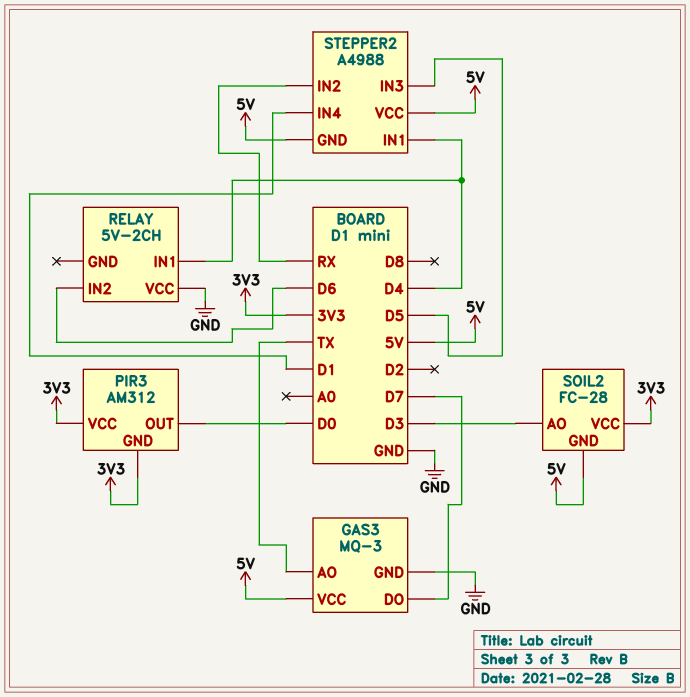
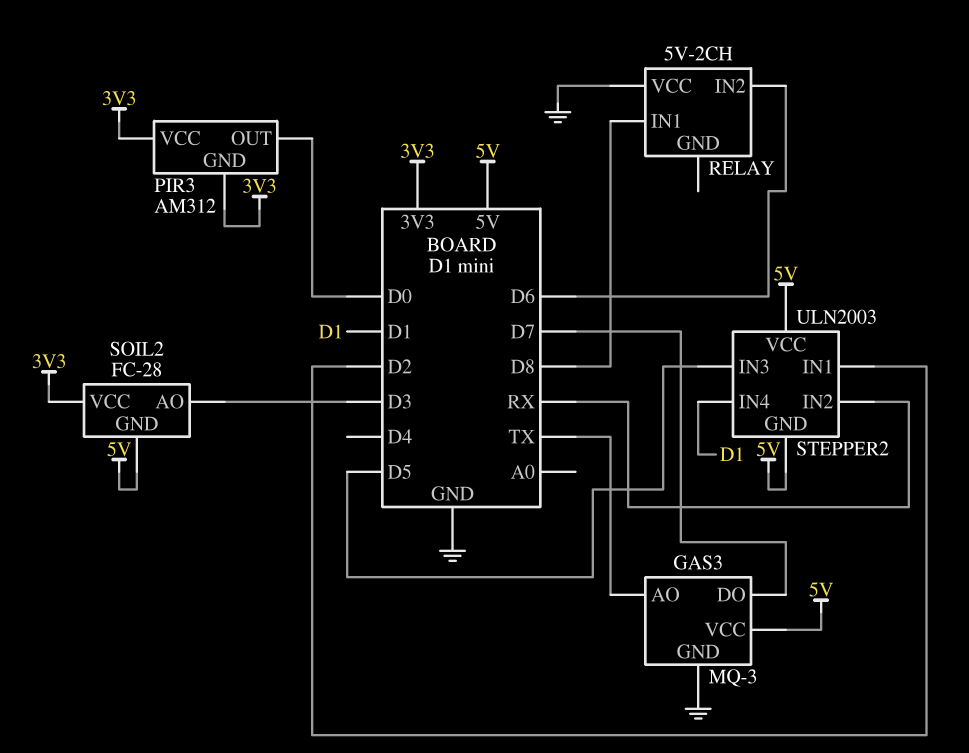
RELAY pin IN1: D4 -> D8
STEPPER2: A4988 -> ULN2003
STEPPER2 pin IN1: D4 -> D2

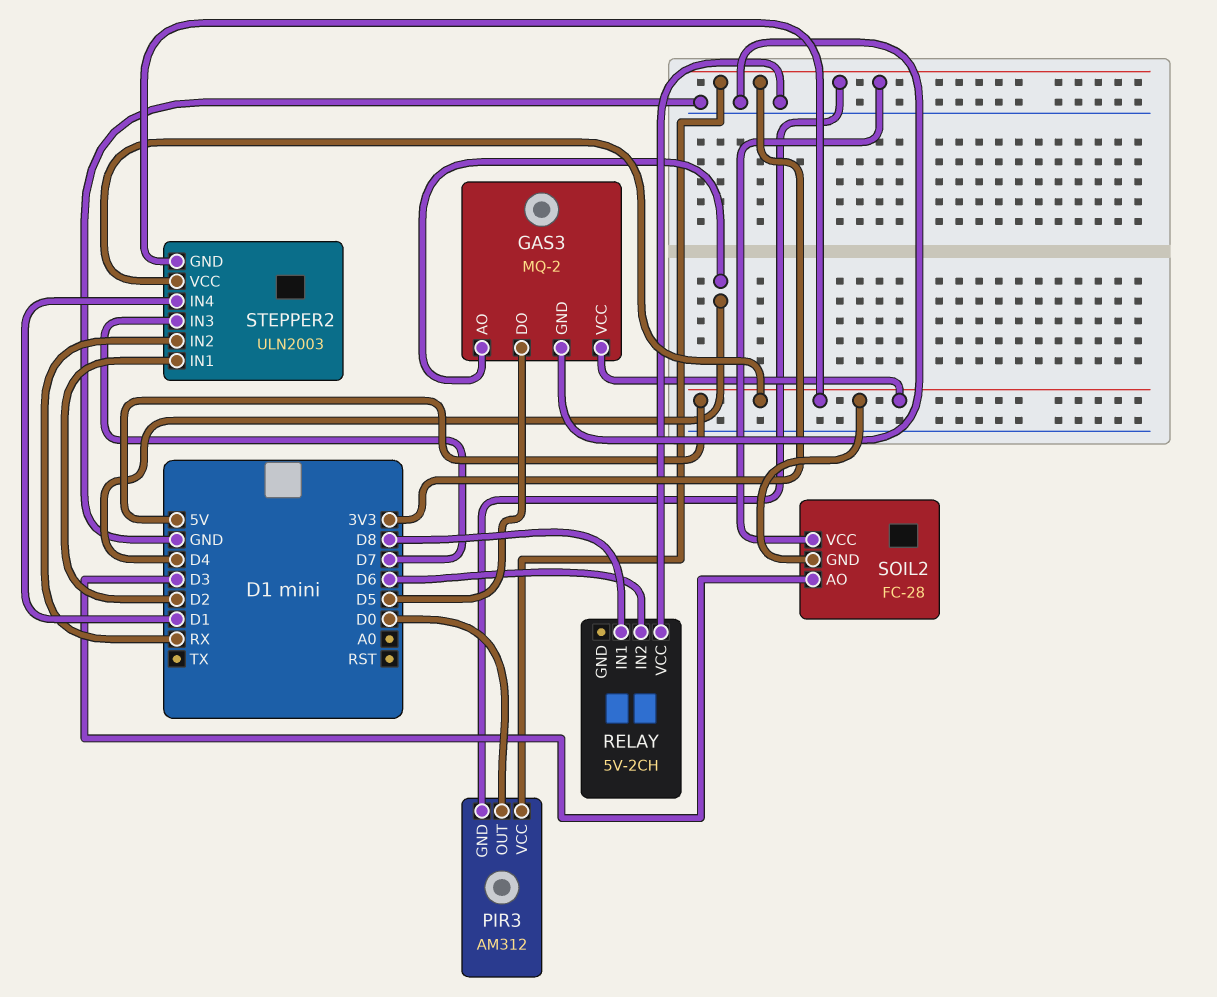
GAS3: MQ-3 -> MQ-2
GAS3 pin AO: TX -> D4
GAS3 pin DO: D7 -> D5
STEPPER2 pin IN3: D5 -> D7

